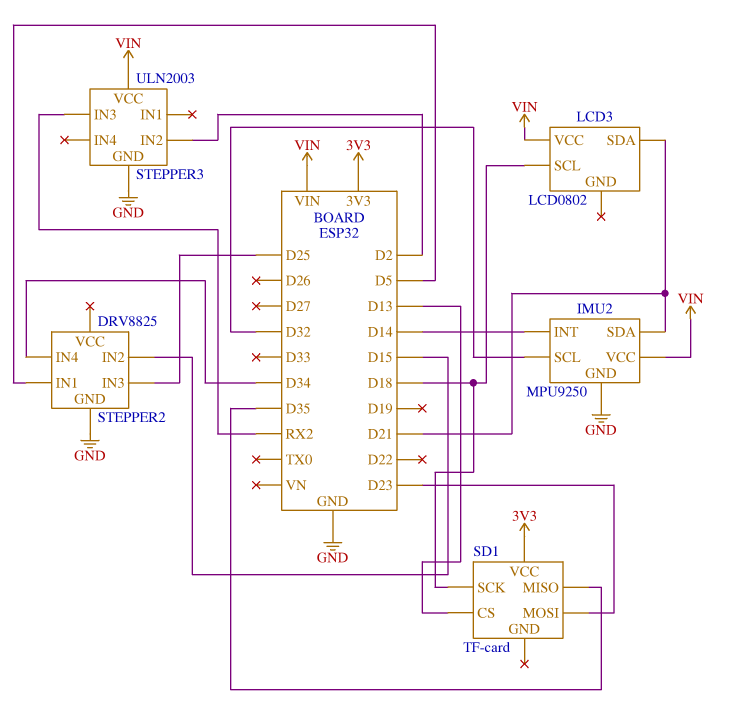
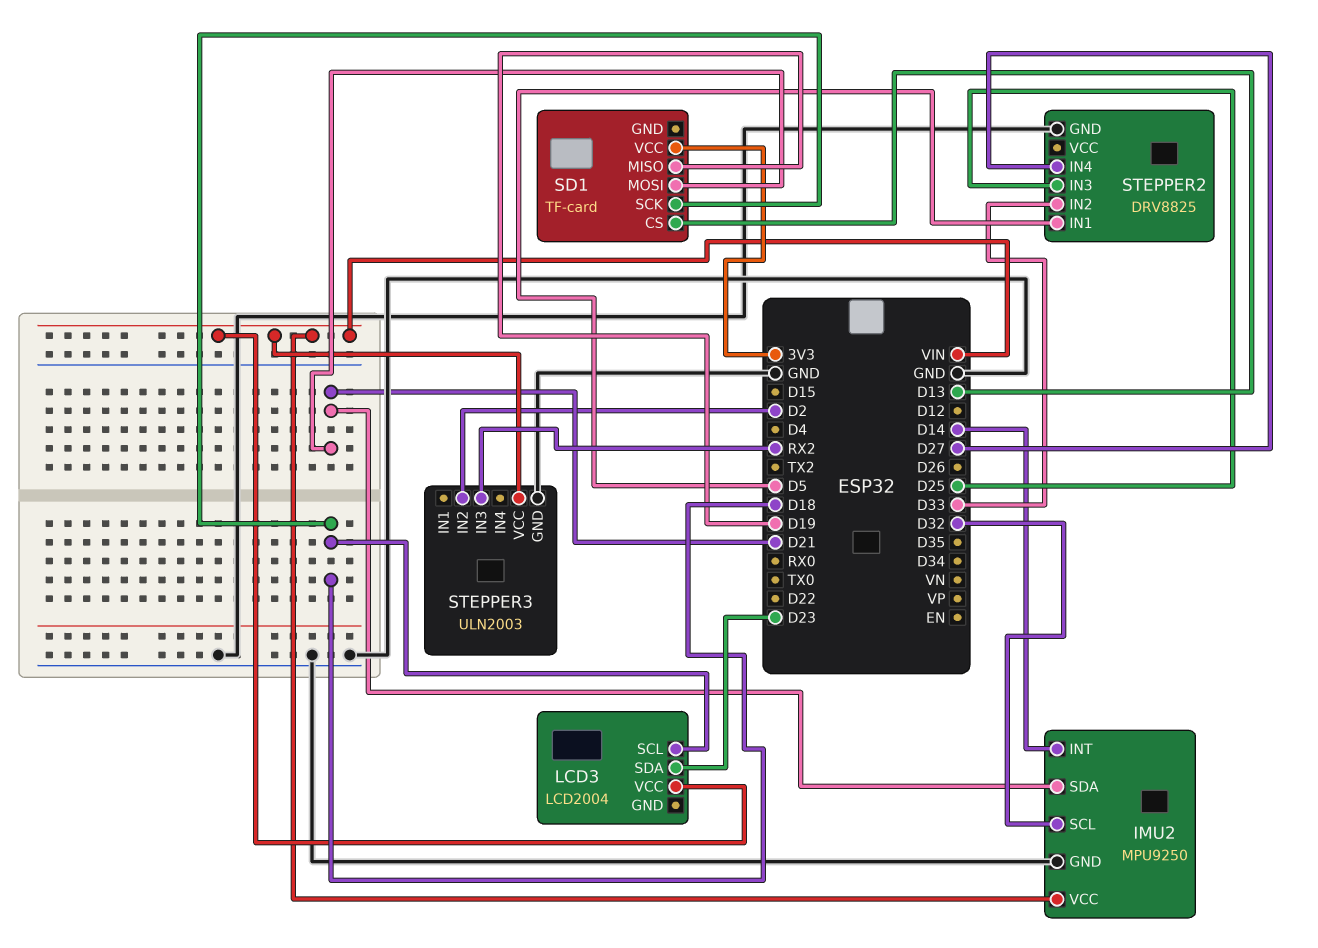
LCD3: LCD0802 -> LCD2004
LCD3 pin SDA: D21 -> D23
SD1 pin MISO: D35 -> D19
SD1 pin MOSI: D23 -> D21
STEPPER2 pin IN2: D15 -> D33
STEPPER2 pin IN4: D34 -> D27

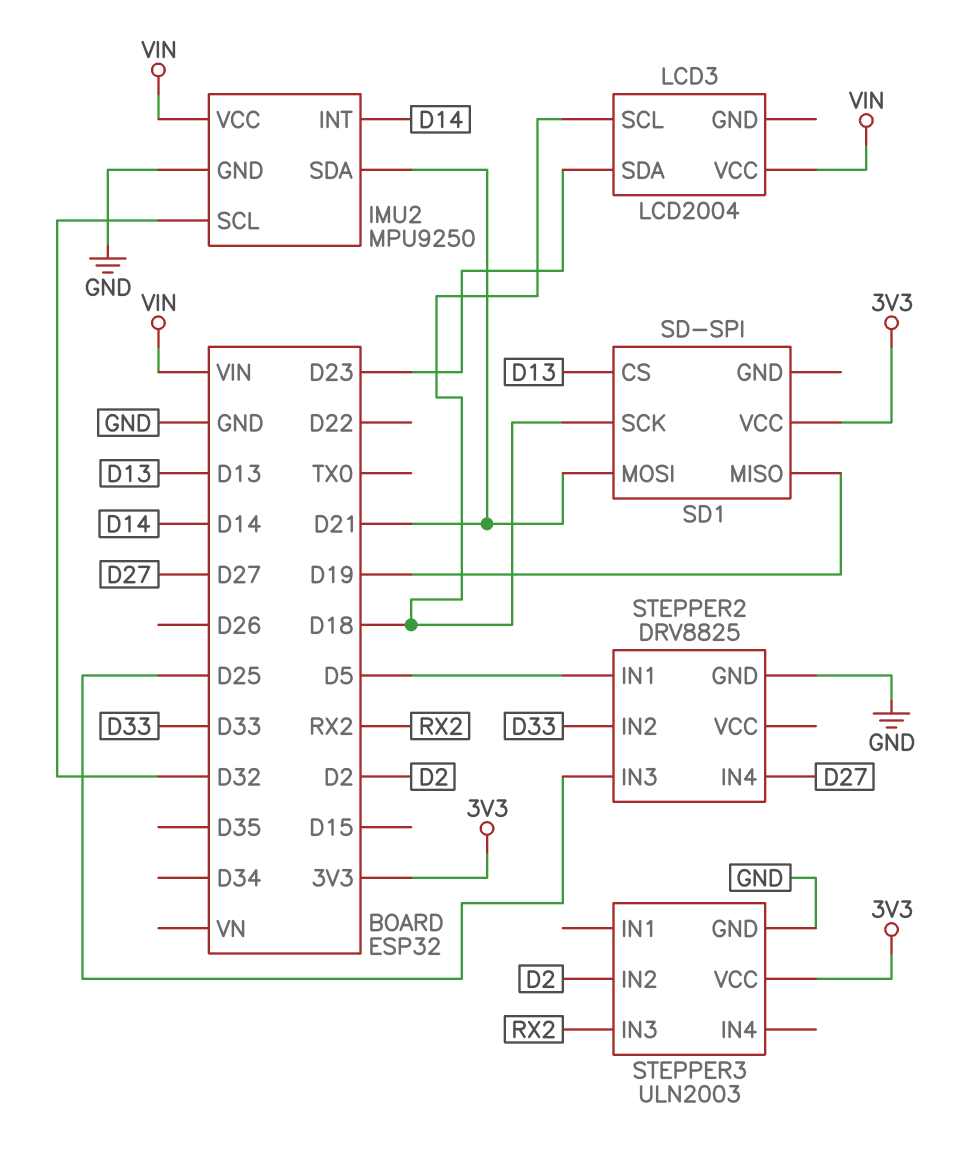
SD1: TF-card -> SD-SPI
STEPPER3 pin VCC: VIN -> 3V3

